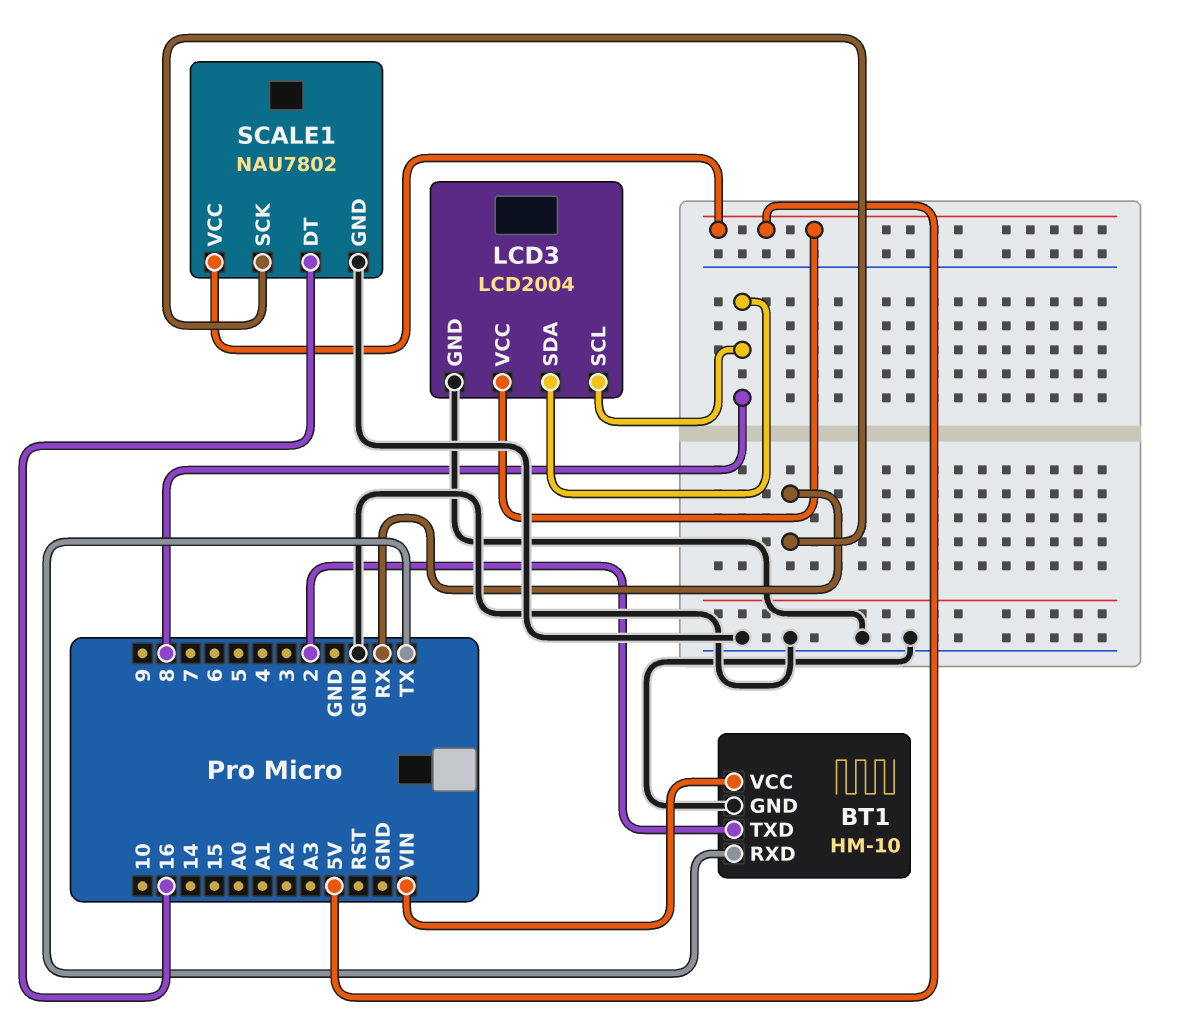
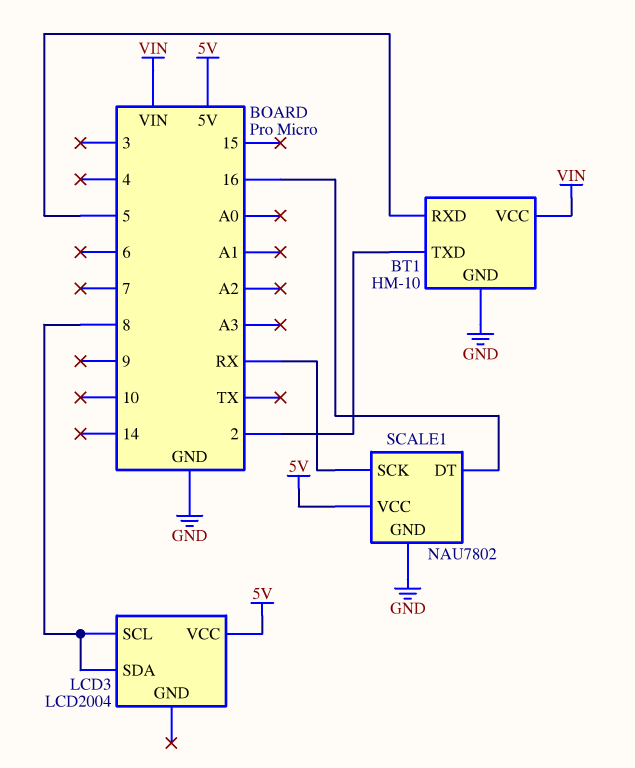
BT1 pin RXD: TX -> 5
LCD3 pin GND: GND -> none

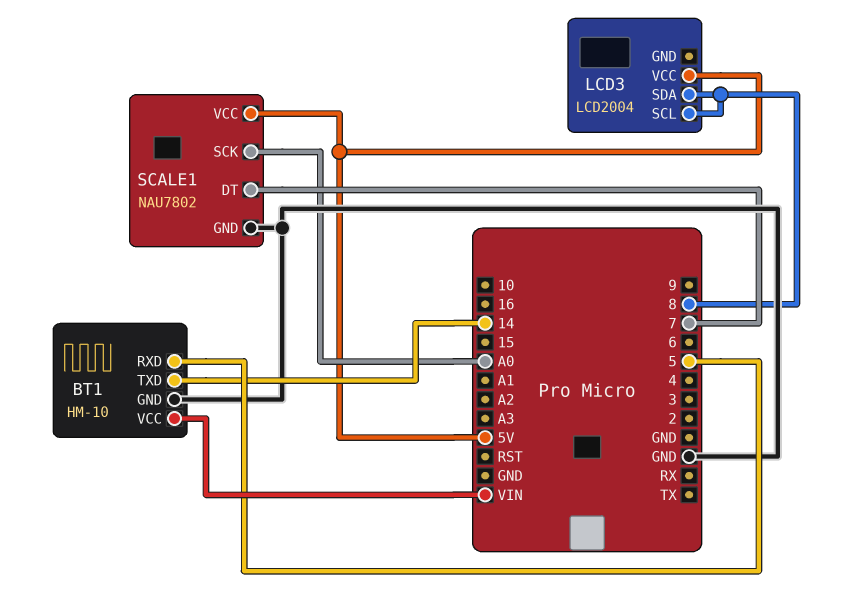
BT1 pin TXD: 2 -> 14
SCALE1 pin DT: 16 -> 7
SCALE1 pin SCK: RX -> A0

